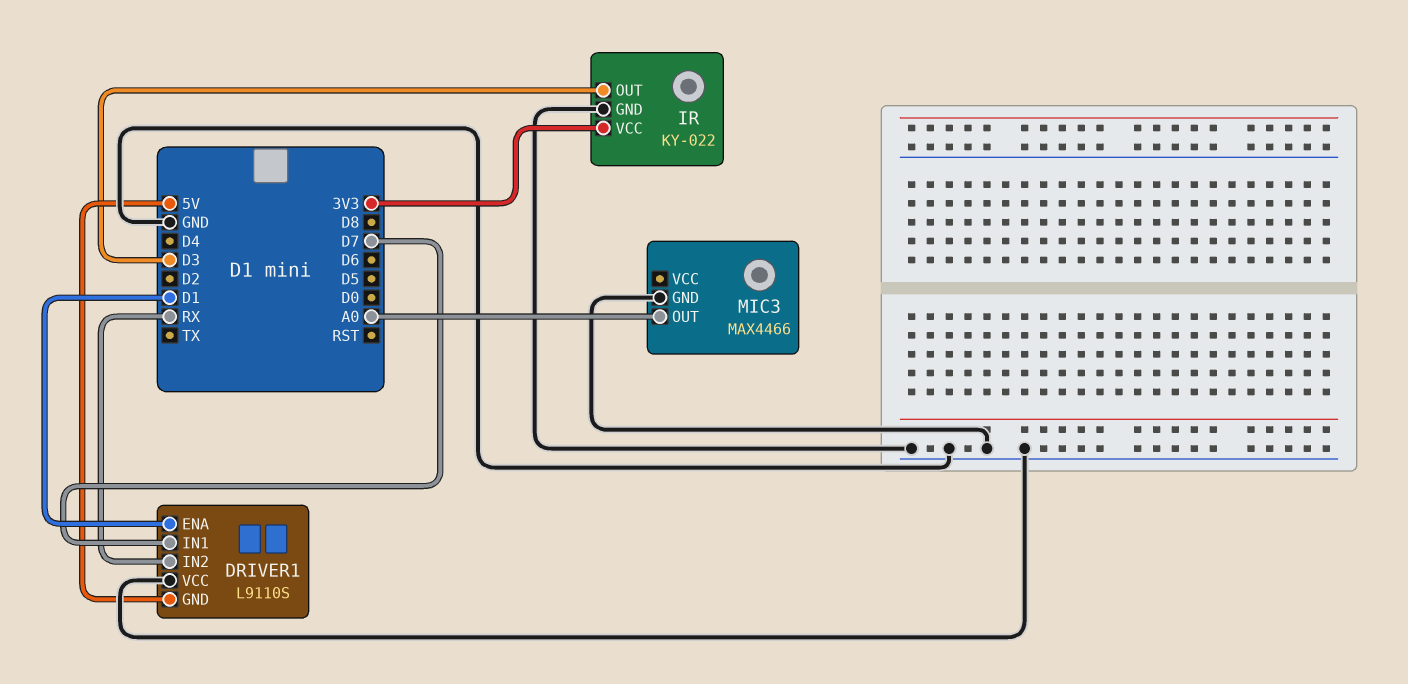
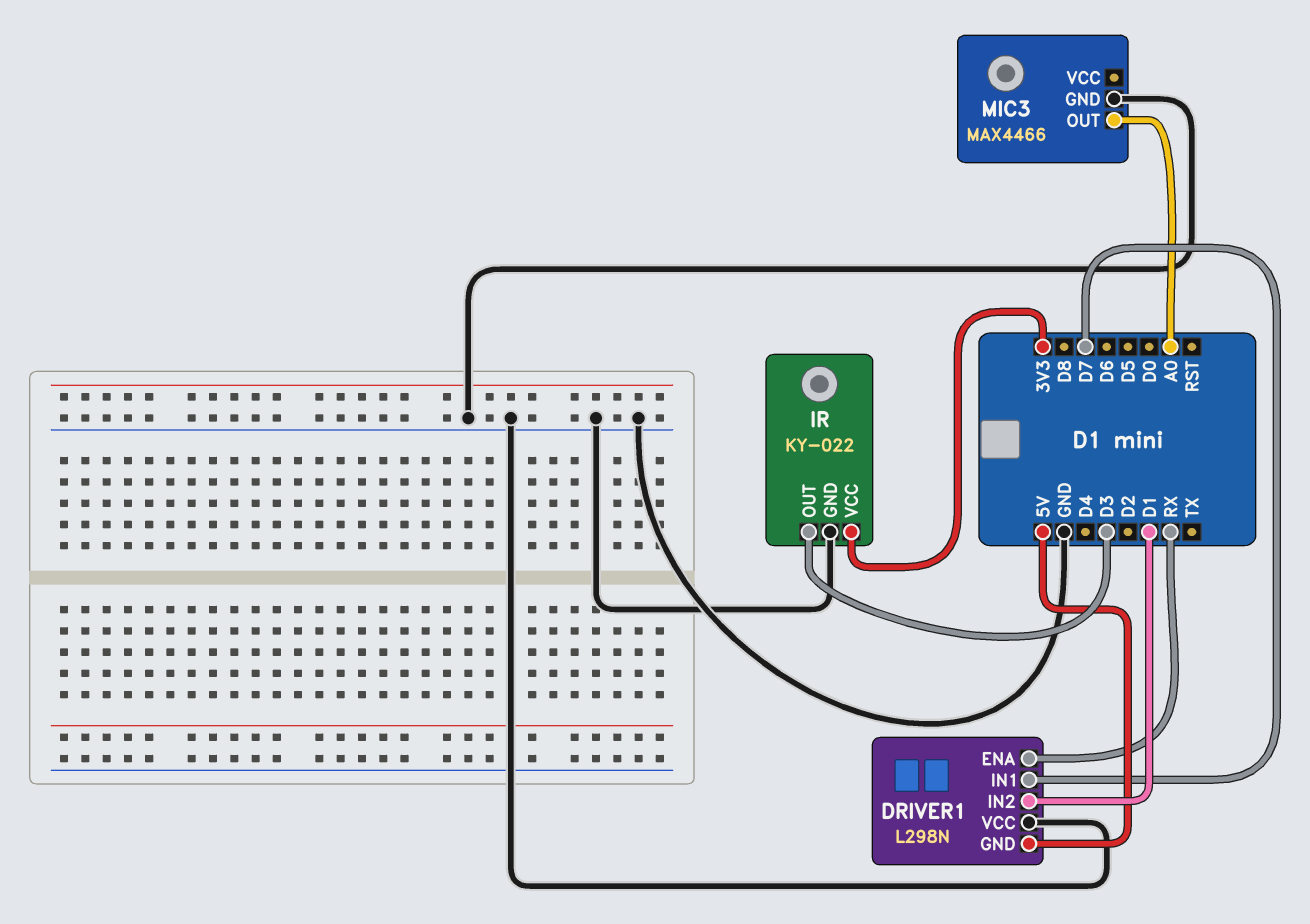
DRIVER1: L9110S -> L298N
DRIVER1 pin ENA: D1 -> RX
DRIVER1 pin IN2: RX -> D1

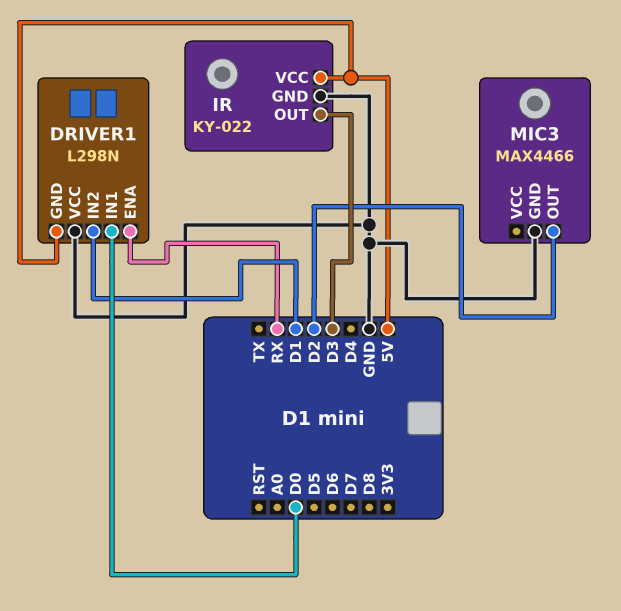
DRIVER1 pin IN1: D7 -> D0
IR pin VCC: 3V3 -> 5V
MIC3 pin OUT: A0 -> D2

